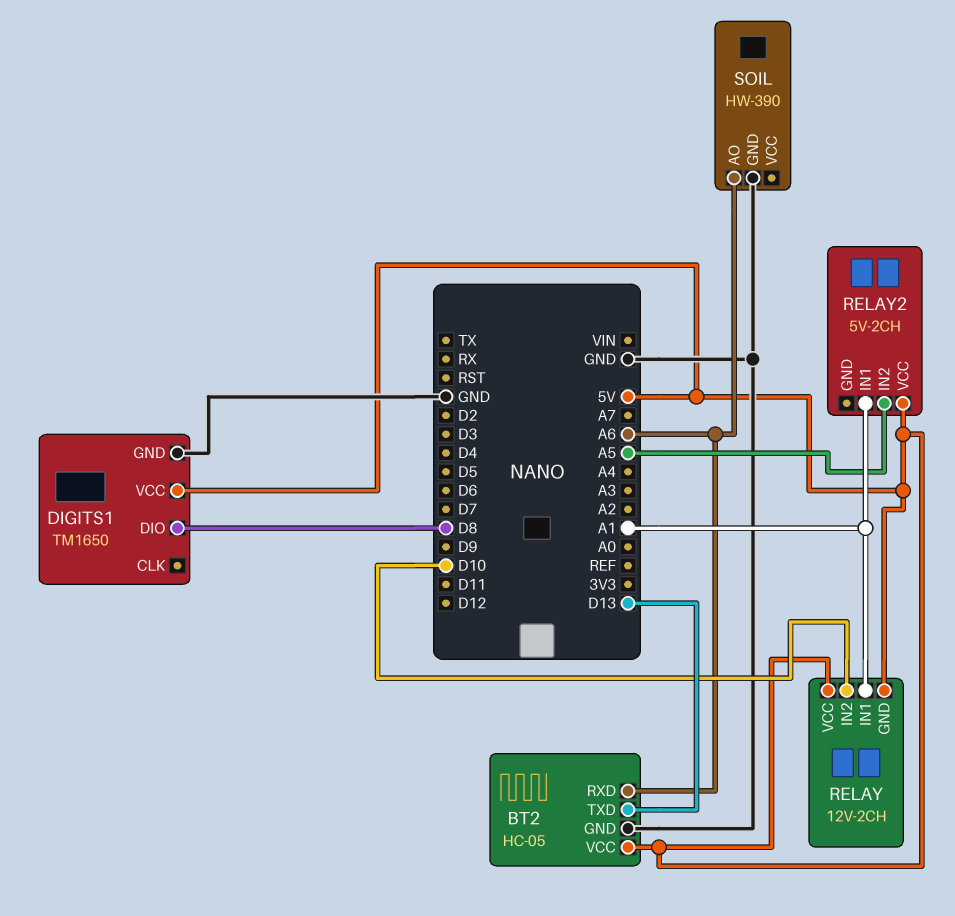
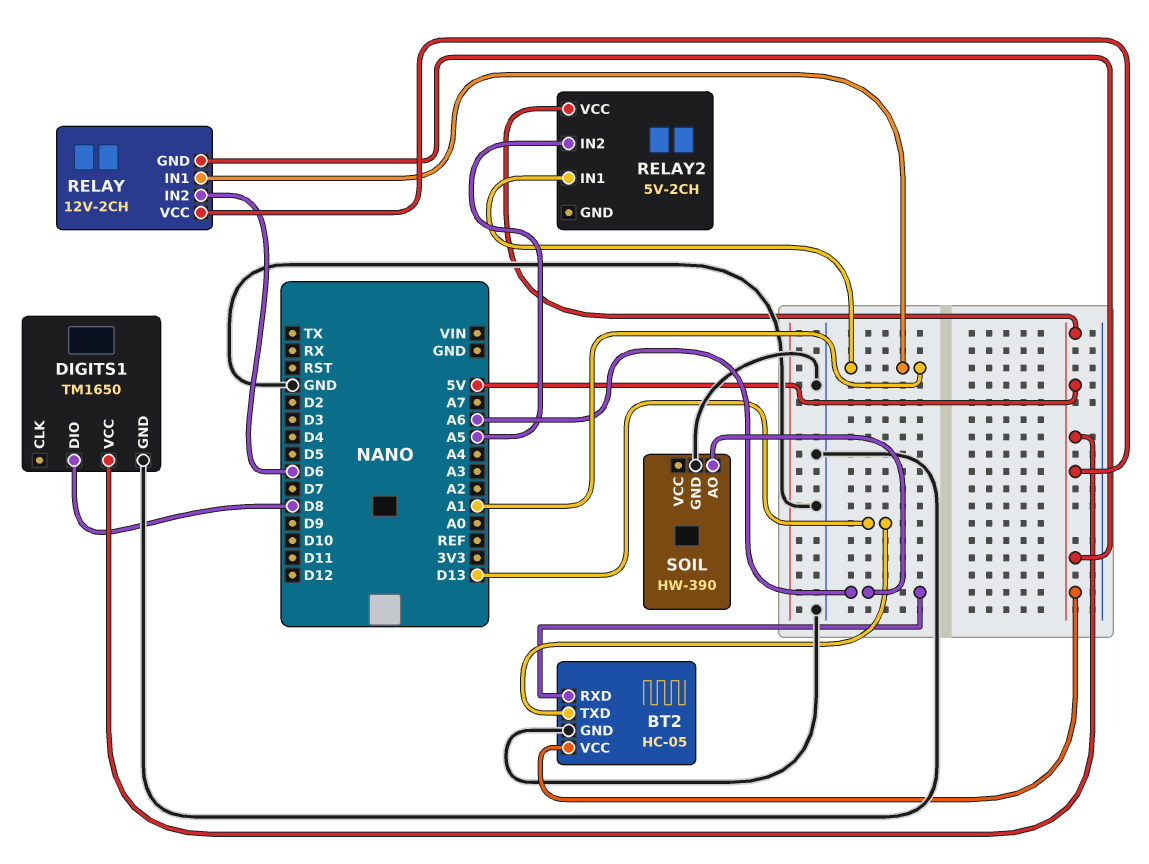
RELAY pin IN2: D10 -> D6

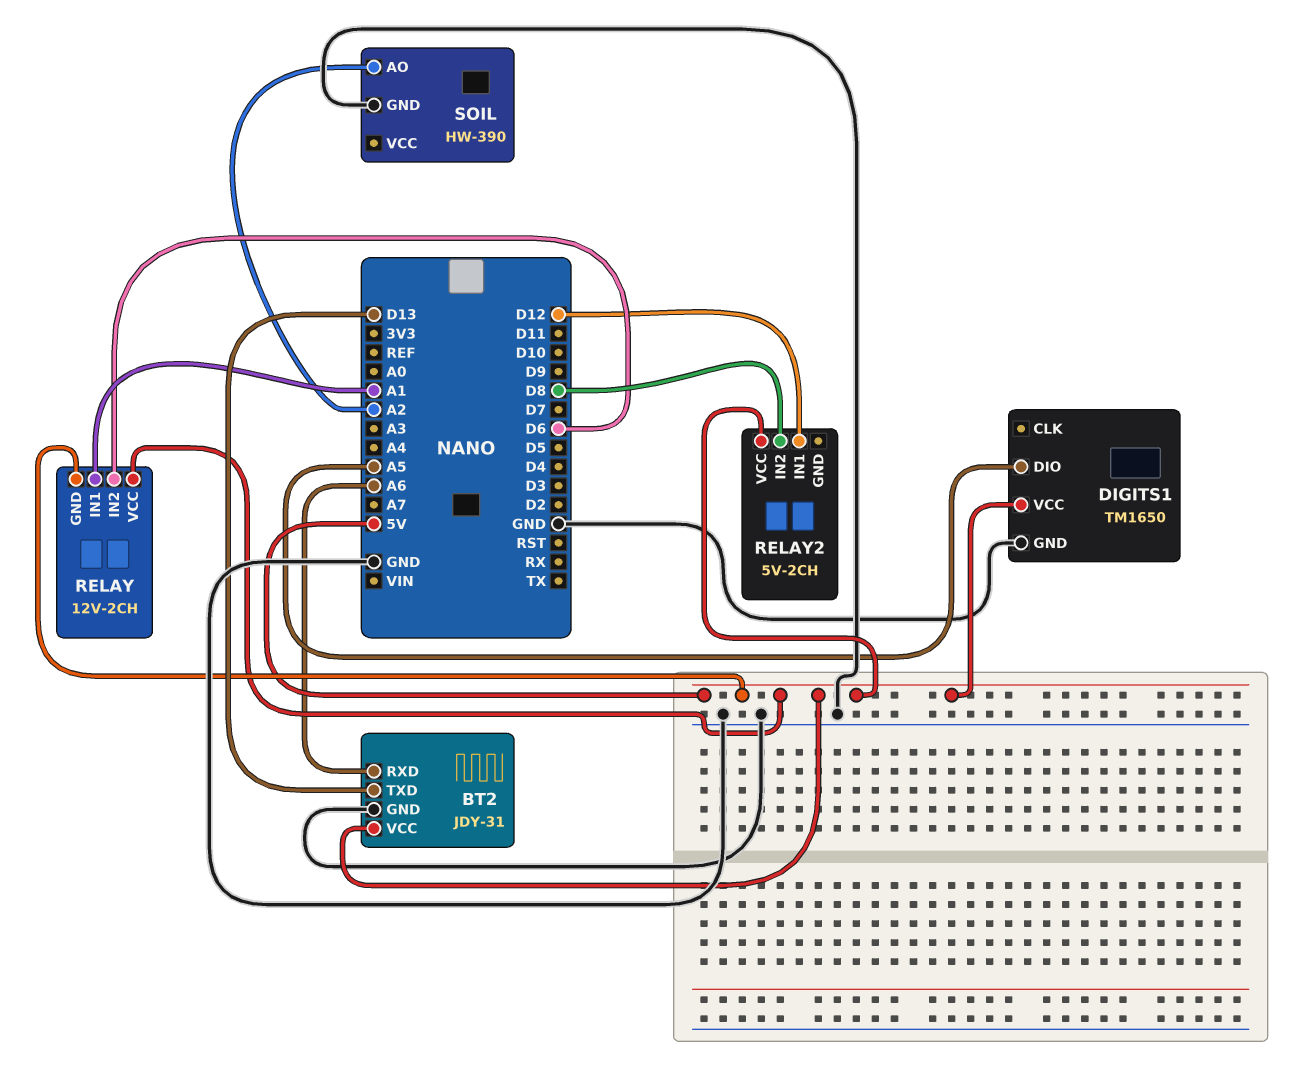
BT2: HC-05 -> JDY-31
DIGITS1 pin DIO: D8 -> A5
RELAY2 pin IN1: A1 -> D12
RELAY2 pin IN2: A5 -> D8
SOIL pin AO: A6 -> A2

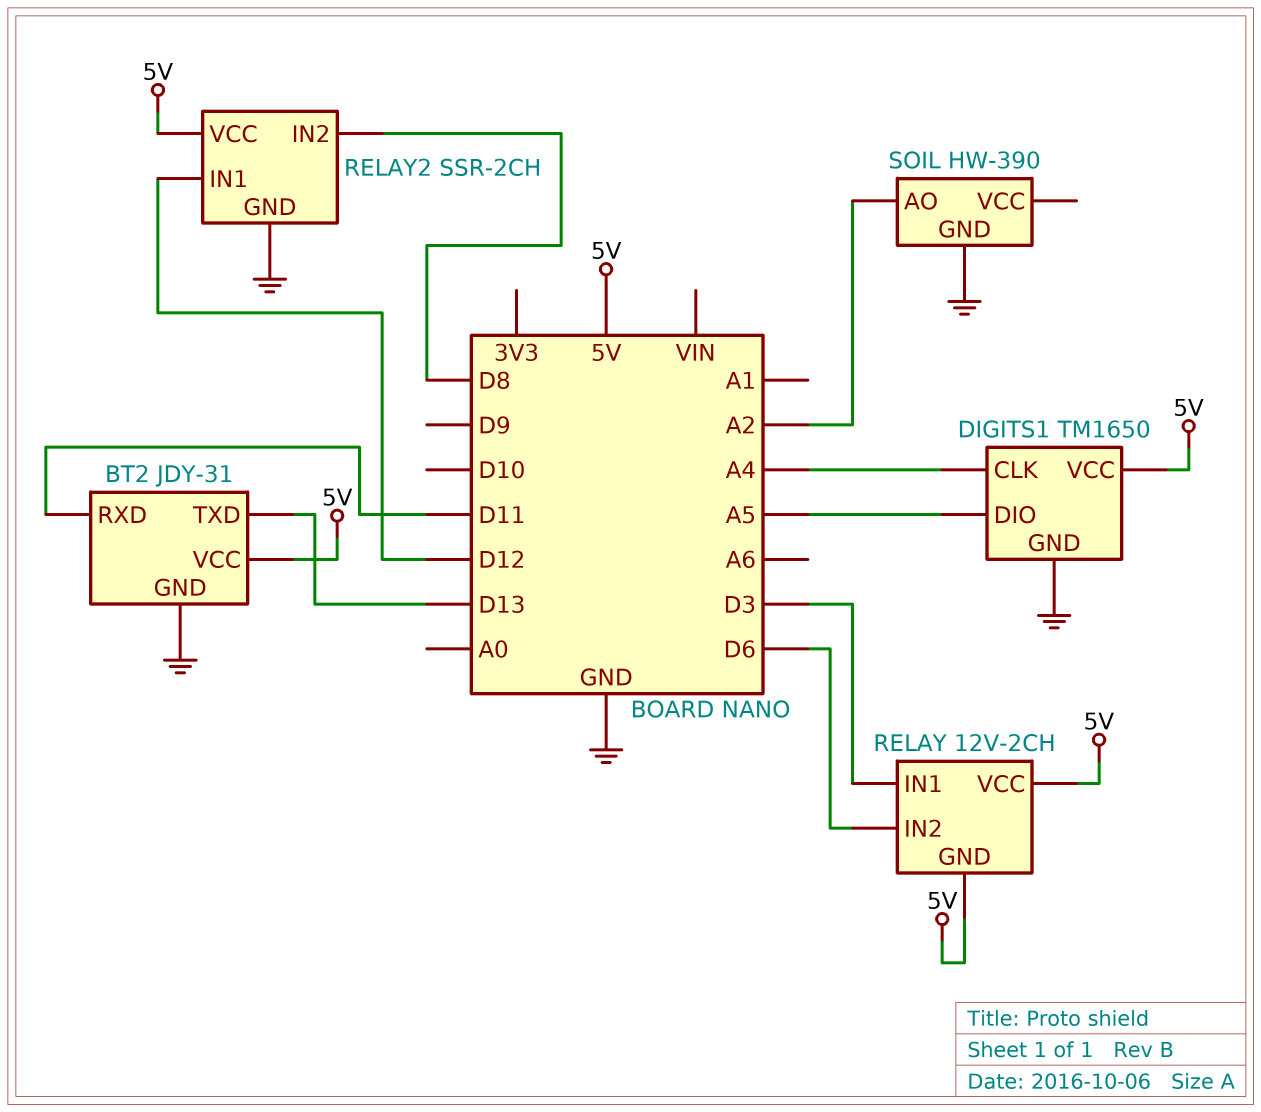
BT2 pin RXD: A6 -> D11
DIGITS1 pin CLK: none -> A4
RELAY pin IN1: A1 -> D3
RELAY2: 5V-2CH -> SSR-2CH
RELAY2 pin GND: none -> GND

